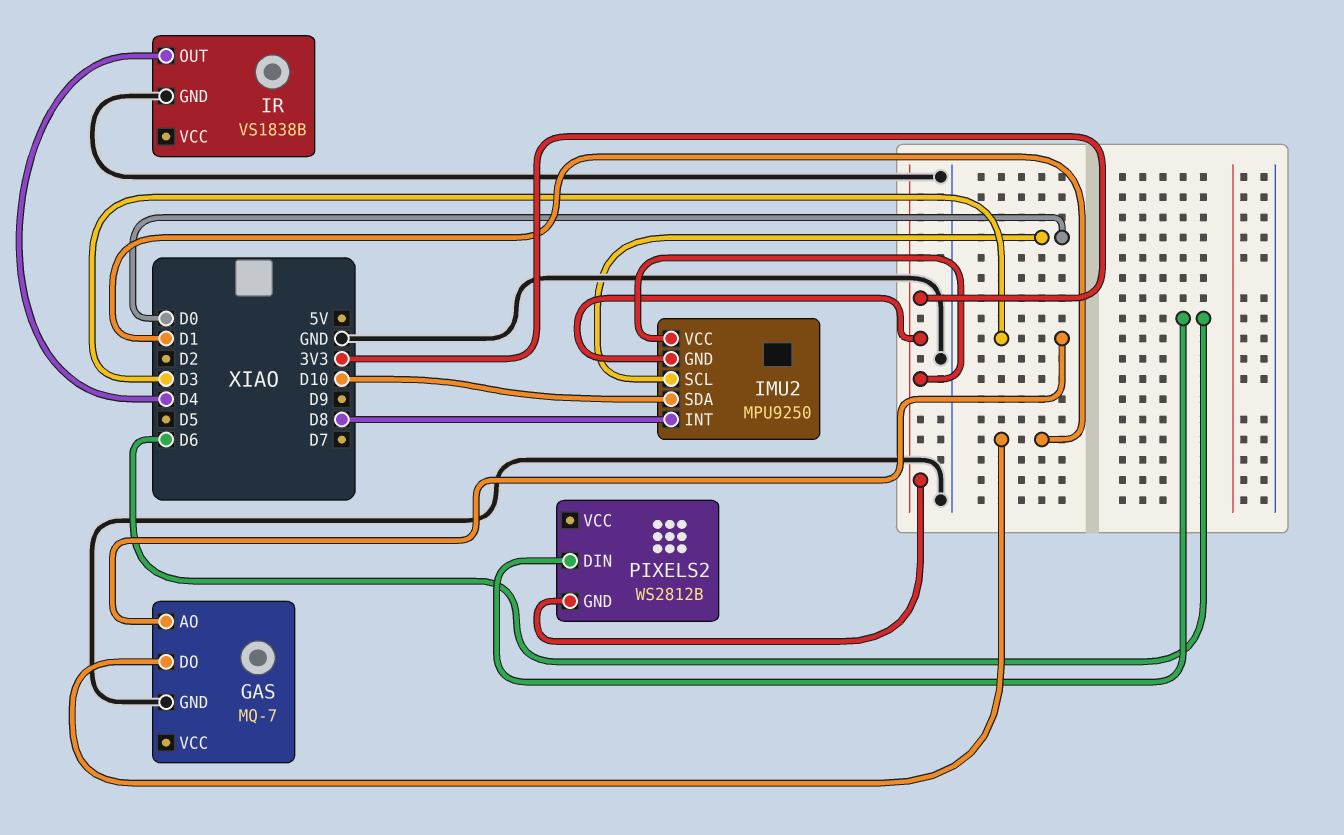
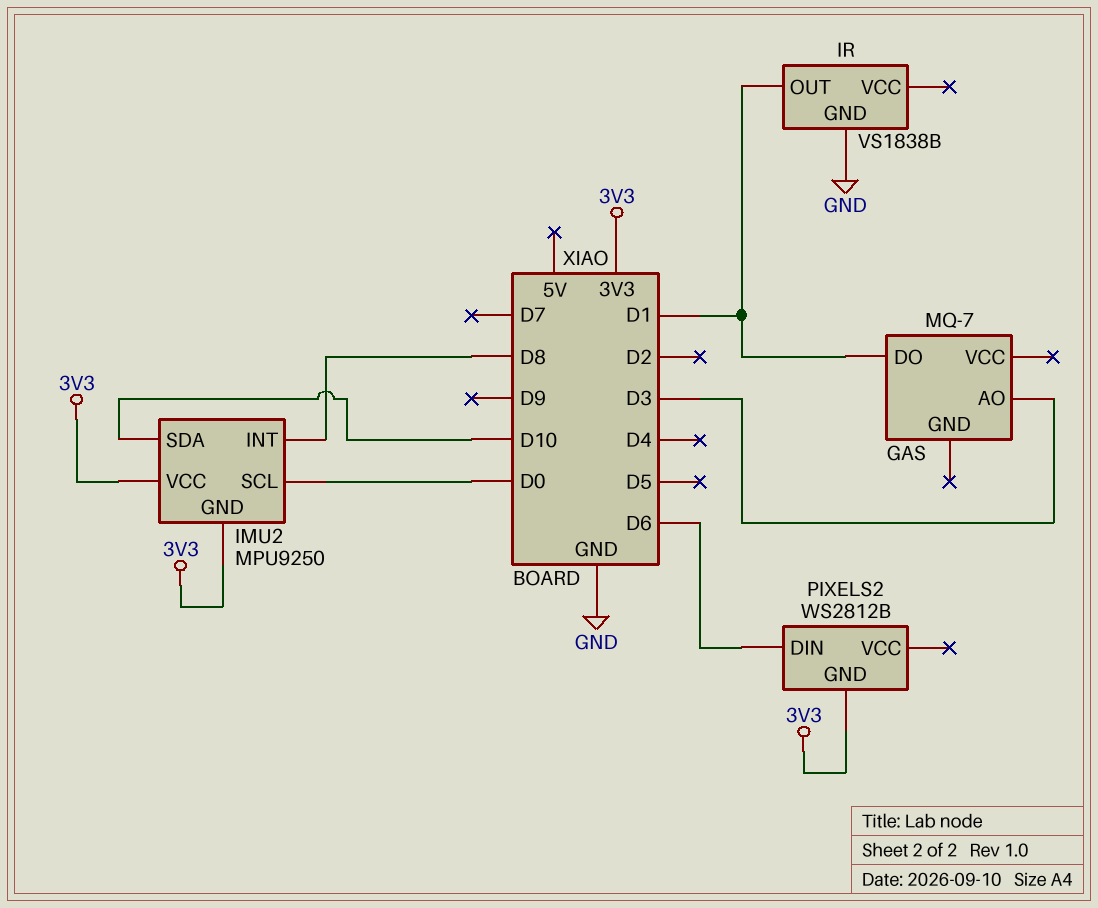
GAS pin GND: GND -> none
IR pin OUT: D4 -> D1

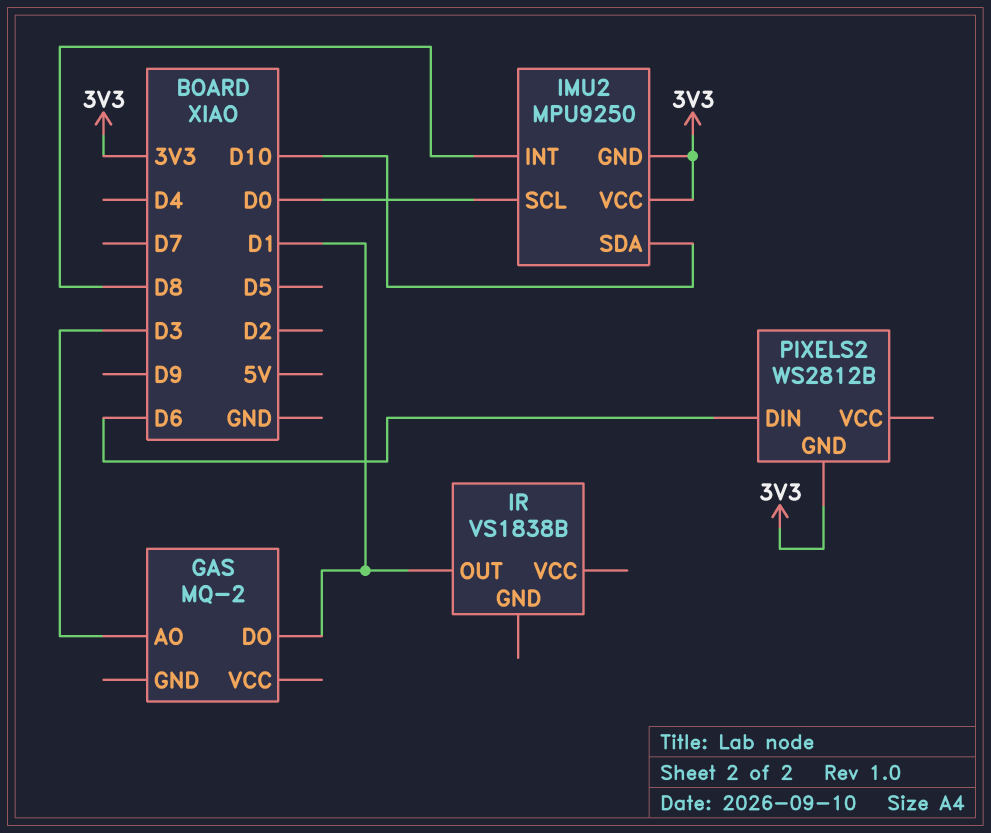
GAS: MQ-7 -> MQ-2
IR pin GND: GND -> none

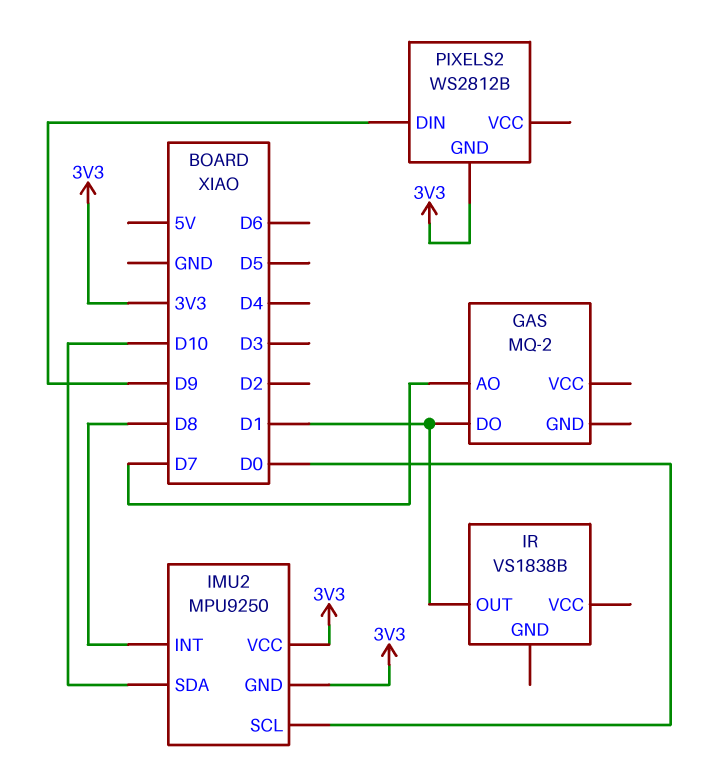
GAS pin AO: D3 -> D7
PIXELS2 pin DIN: D6 -> D9

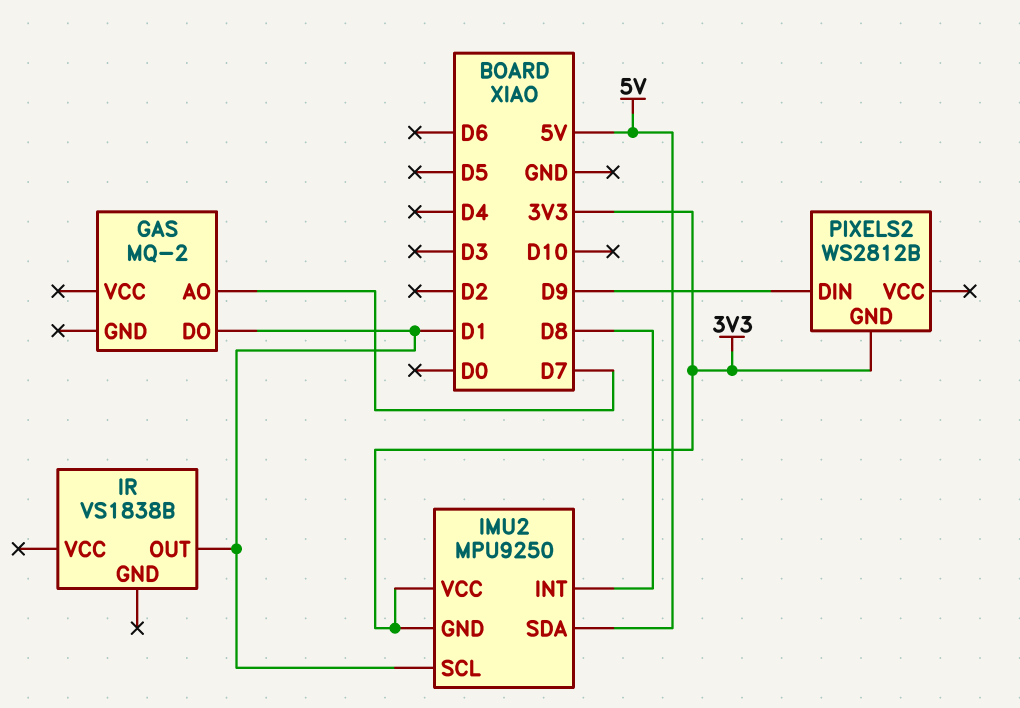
IMU2 pin SCL: D0 -> D1
IMU2 pin SDA: D10 -> 5V

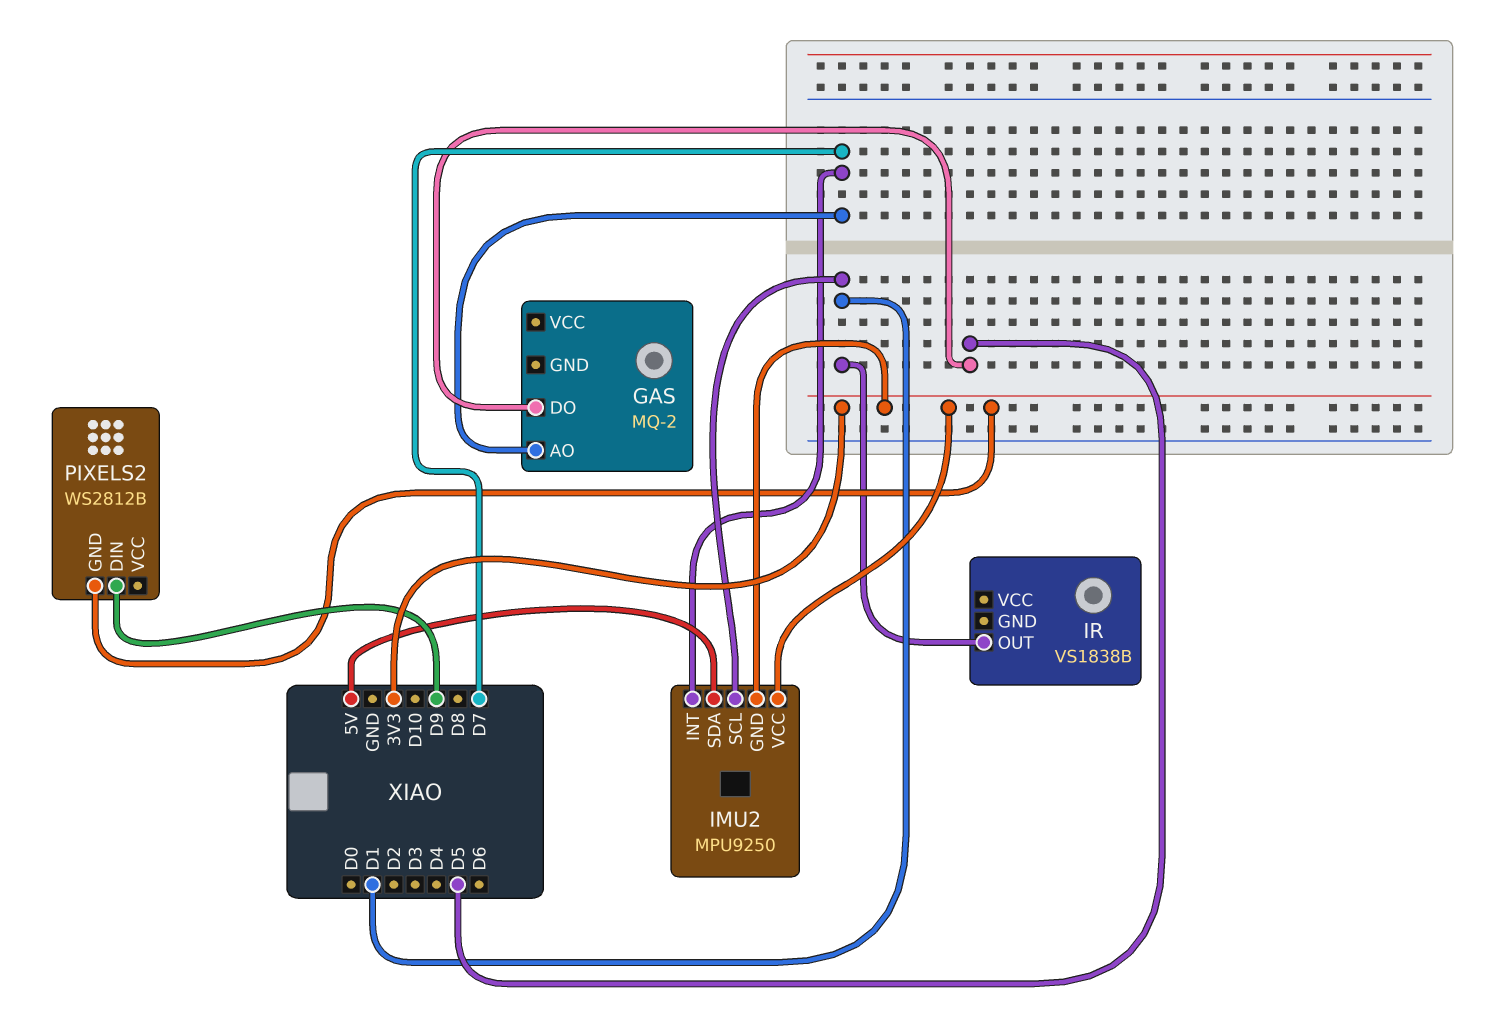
GAS pin DO: D1 -> D5
IMU2 pin INT: D8 -> D7

